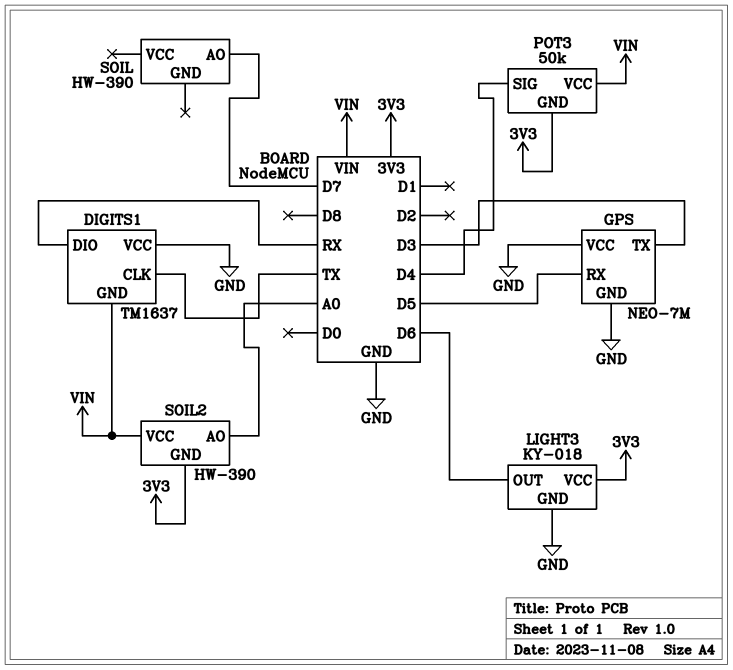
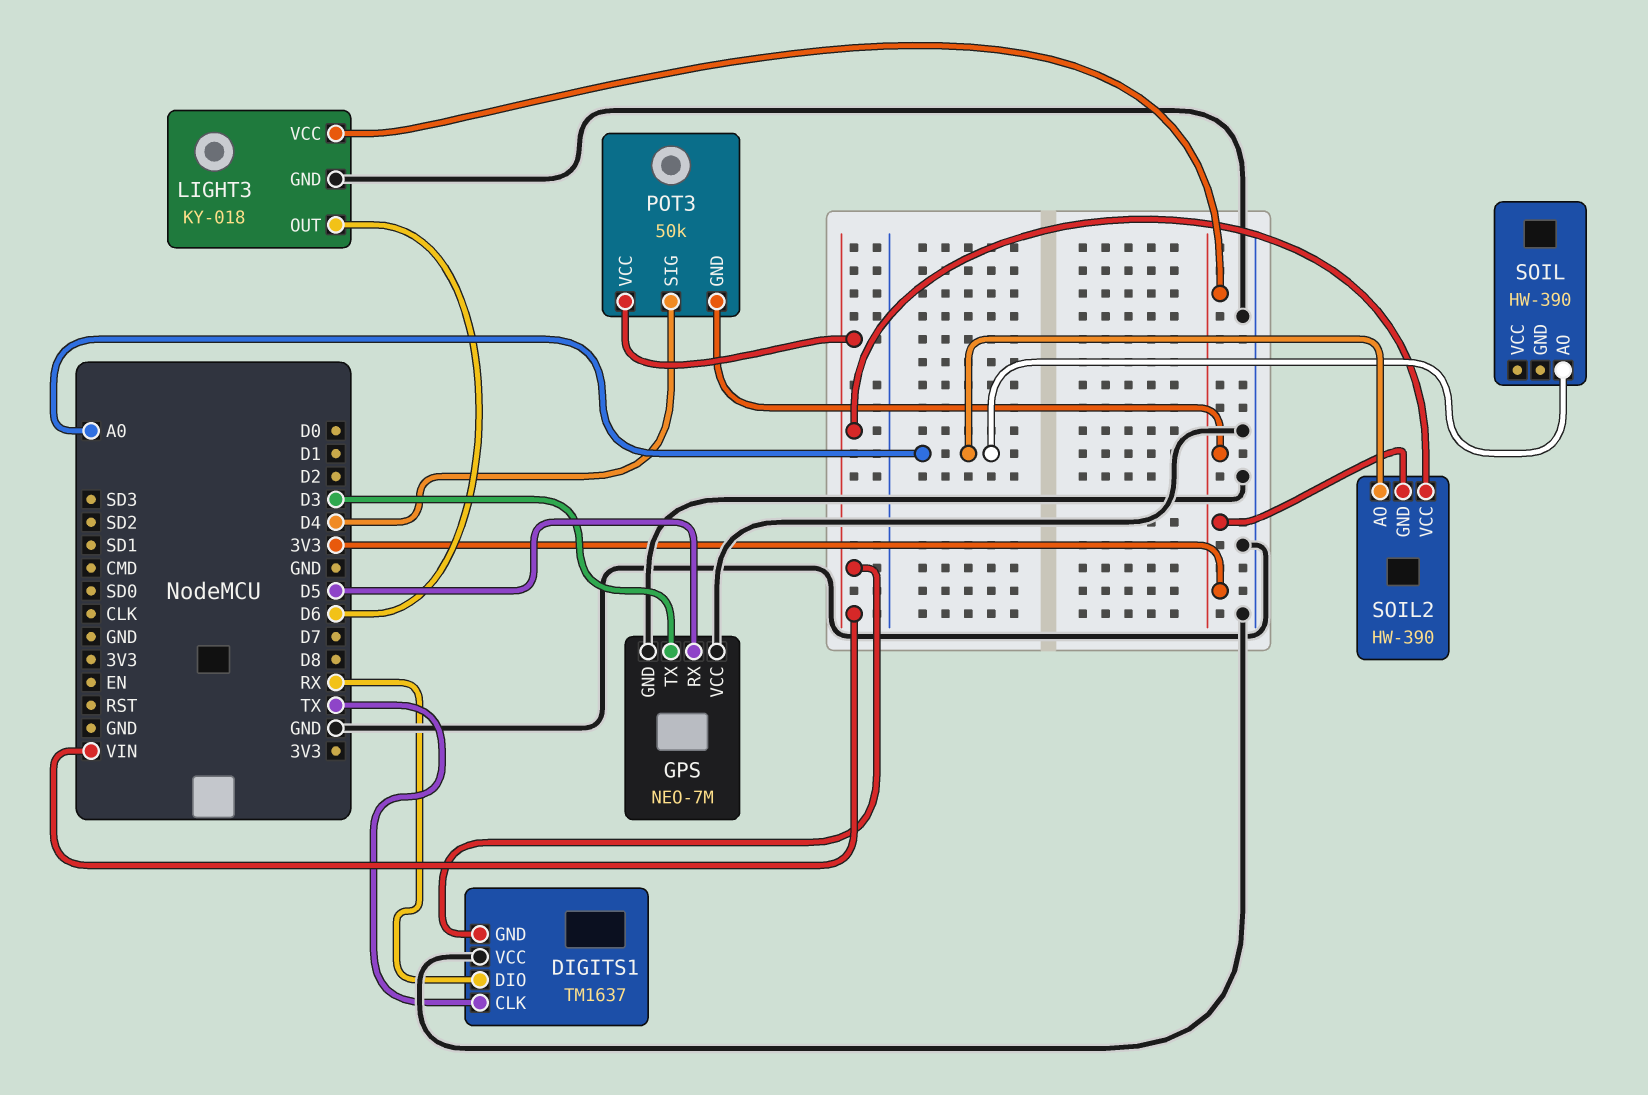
SOIL pin AO: D7 -> A0

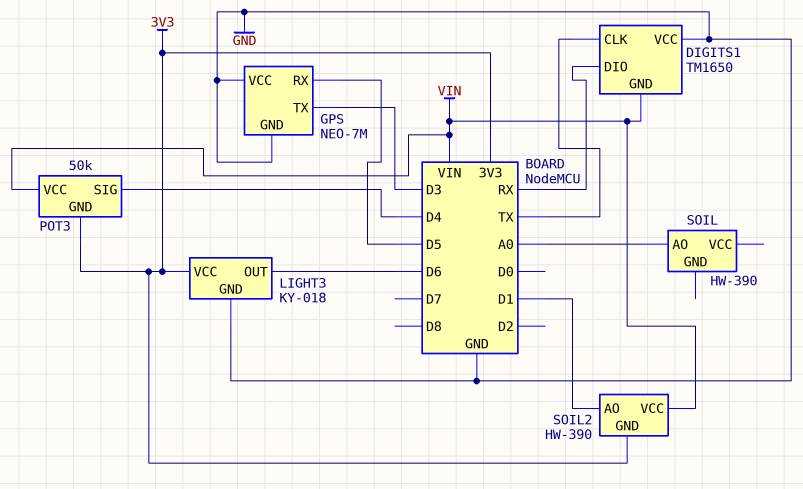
DIGITS1: TM1637 -> TM1650
SOIL2 pin AO: A0 -> D1

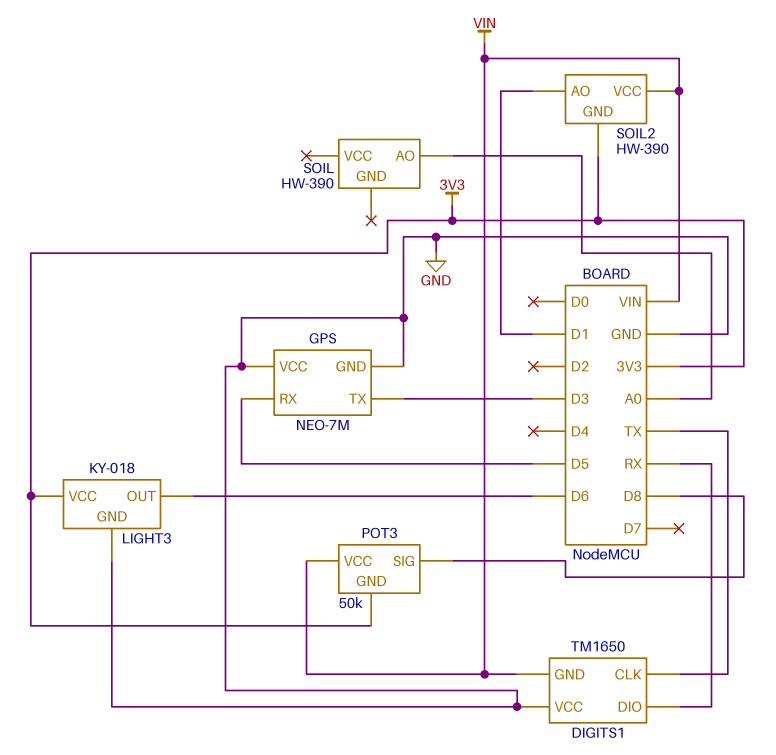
POT3 pin SIG: D4 -> D8

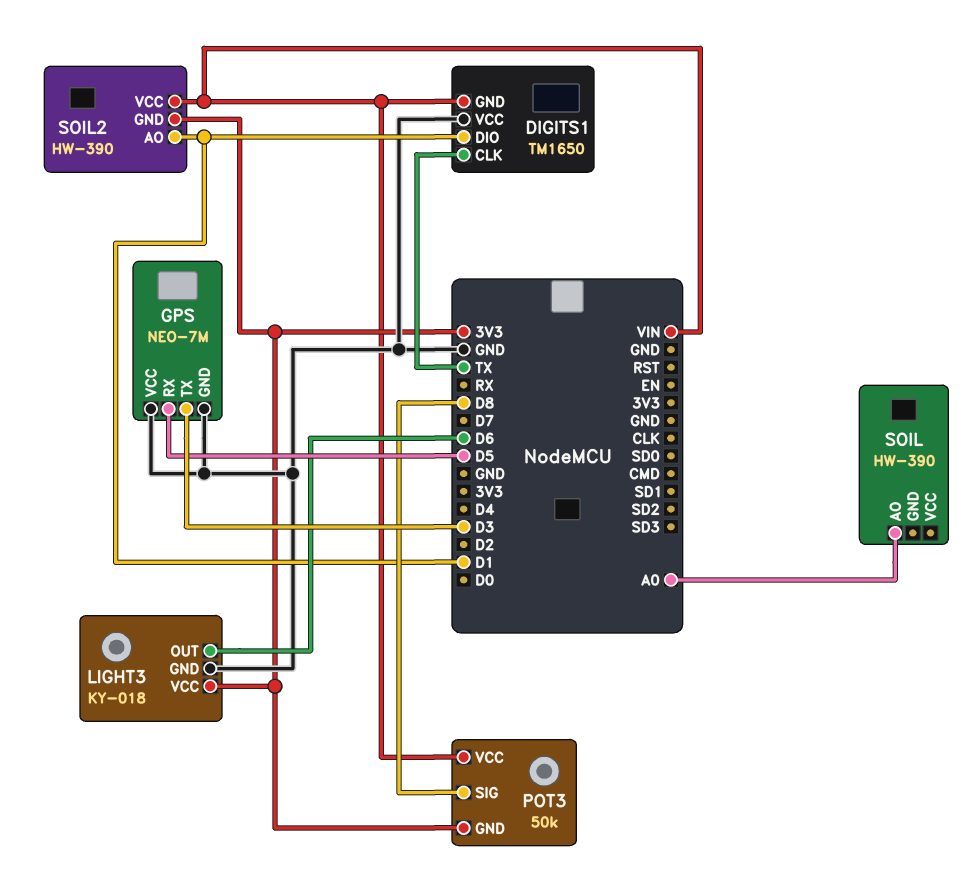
DIGITS1 pin DIO: RX -> D1

